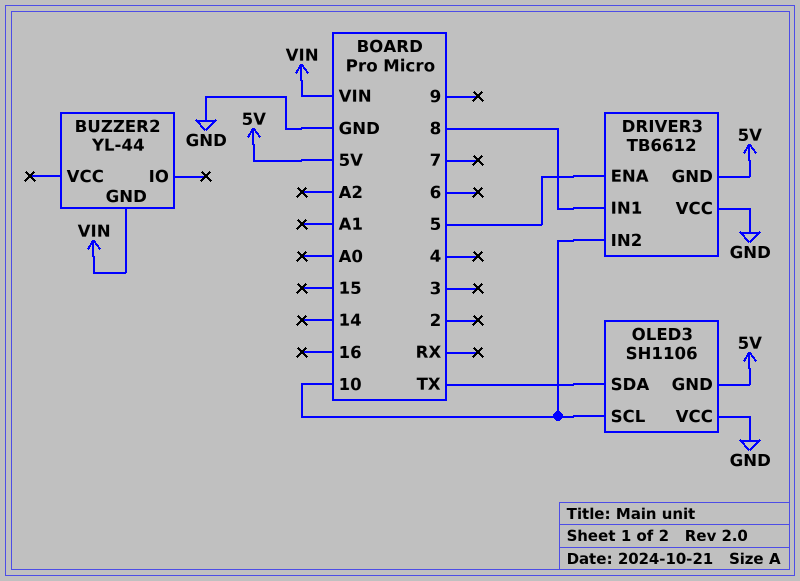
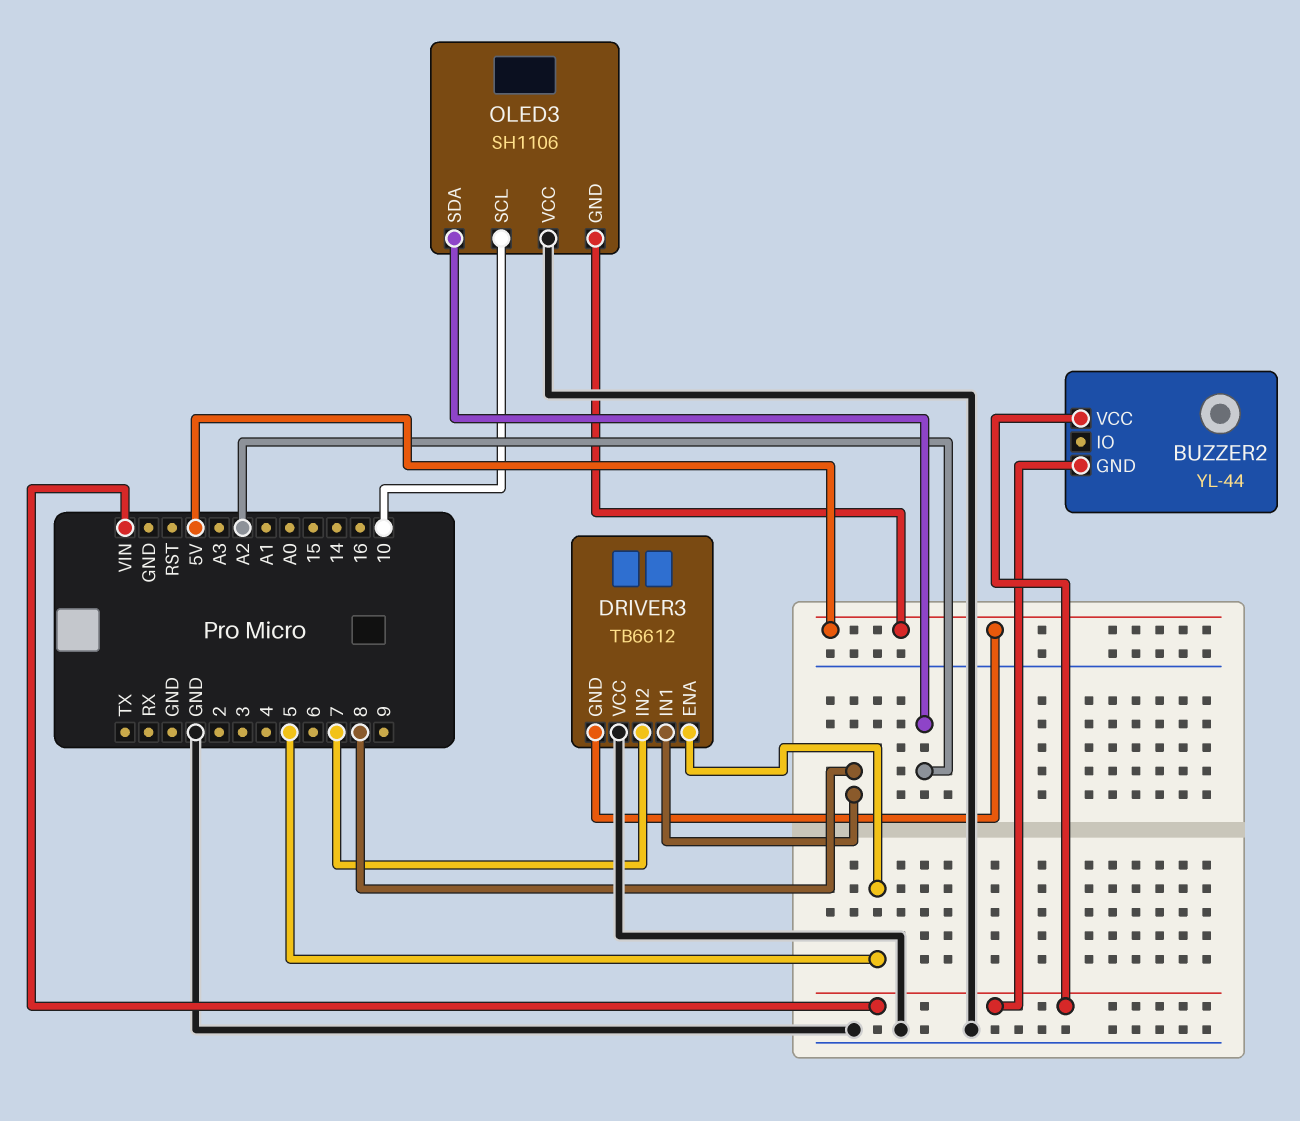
BUZZER2 pin VCC: none -> VIN
DRIVER3 pin IN2: 10 -> 7
OLED3 pin SDA: TX -> A2

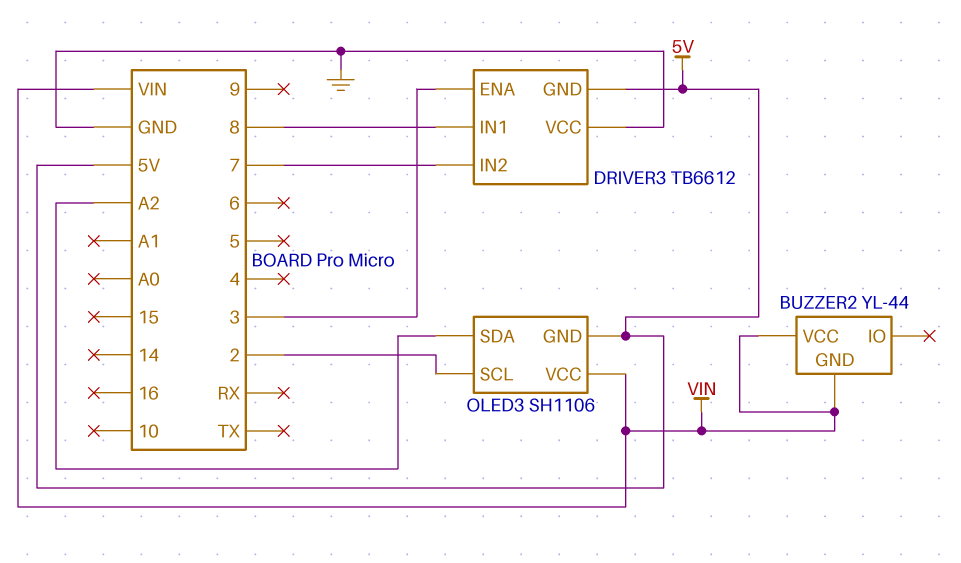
DRIVER3 pin ENA: 5 -> 3
OLED3 pin SCL: 10 -> 2
OLED3 pin VCC: GND -> VIN

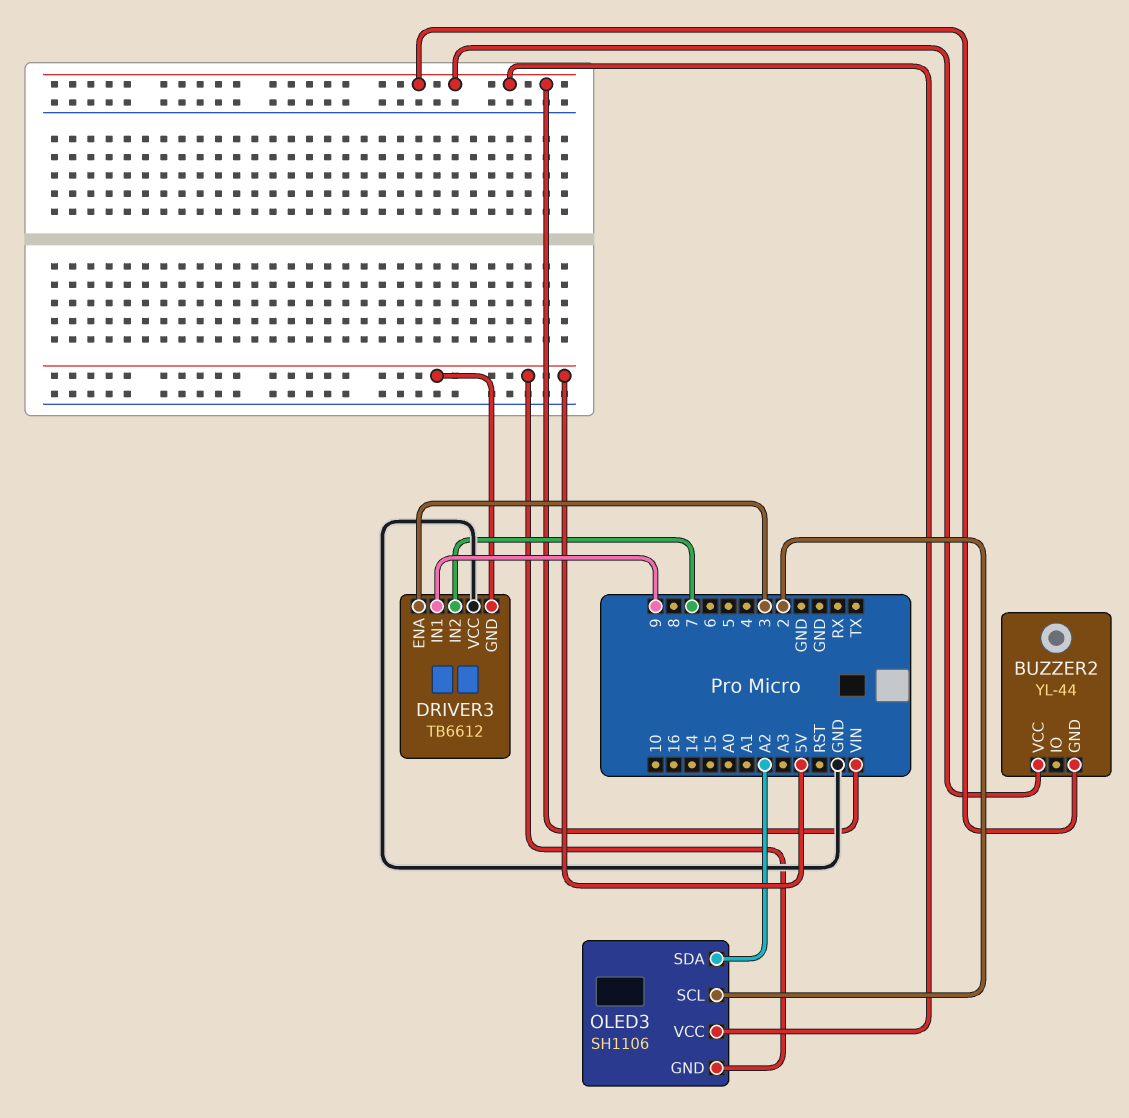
DRIVER3 pin IN1: 8 -> 9

